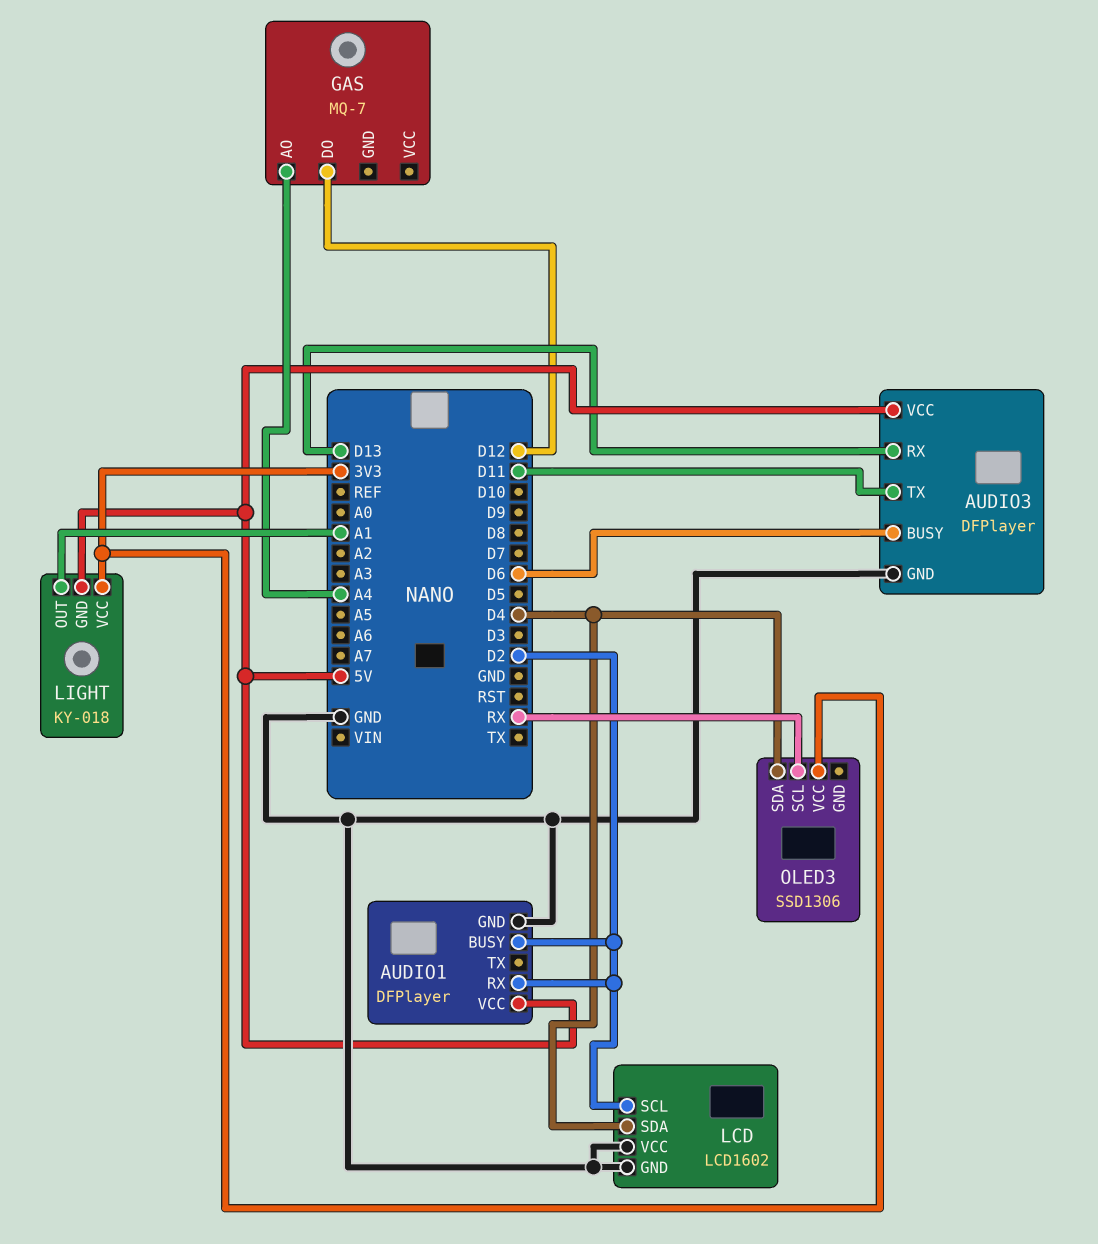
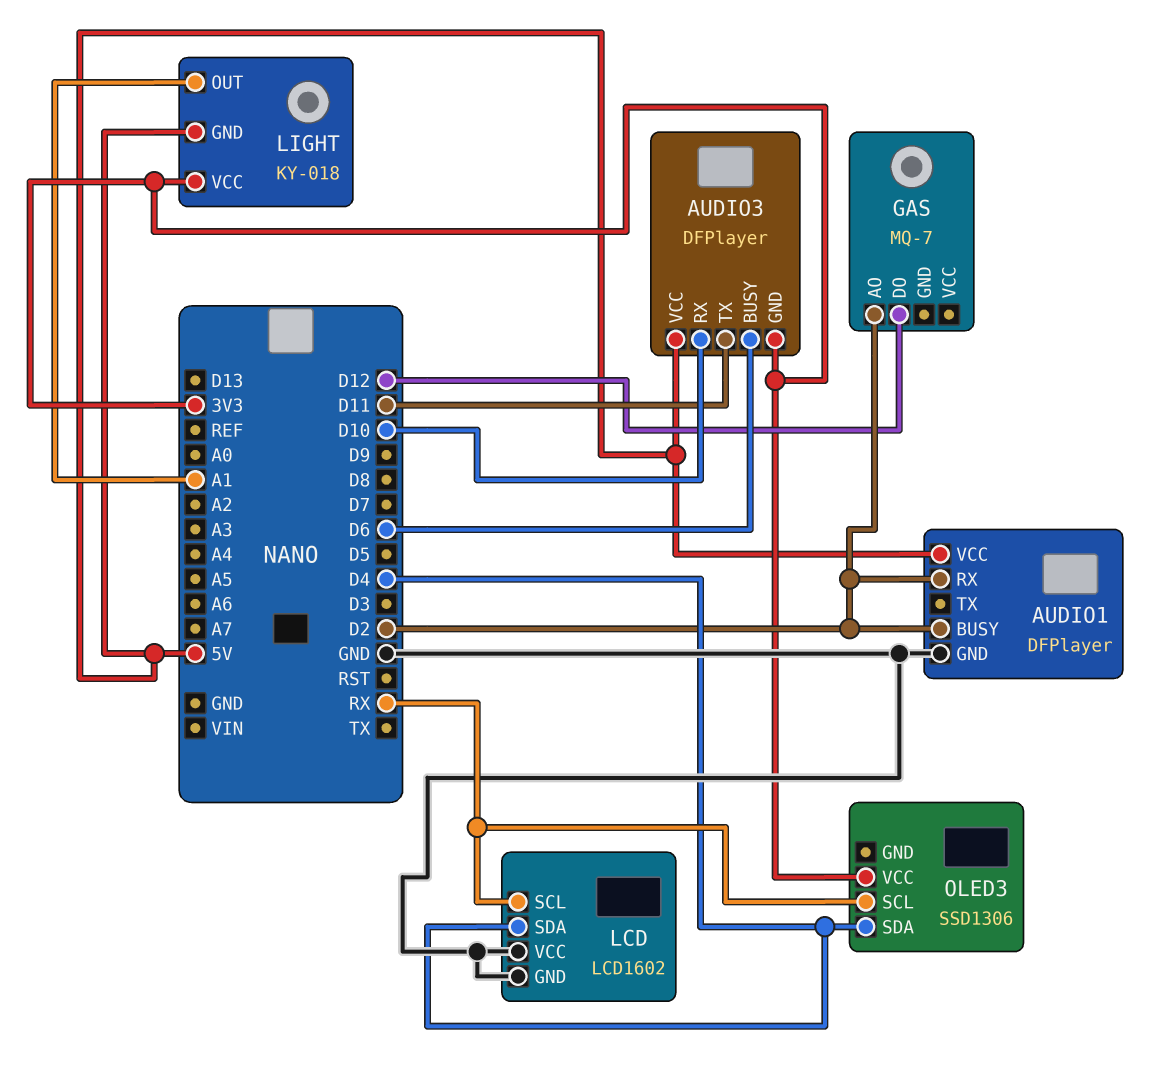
AUDIO3 pin GND: GND -> 3V3
AUDIO3 pin RX: D13 -> D10
GAS pin AO: A4 -> D2
LCD pin SCL: D2 -> RX

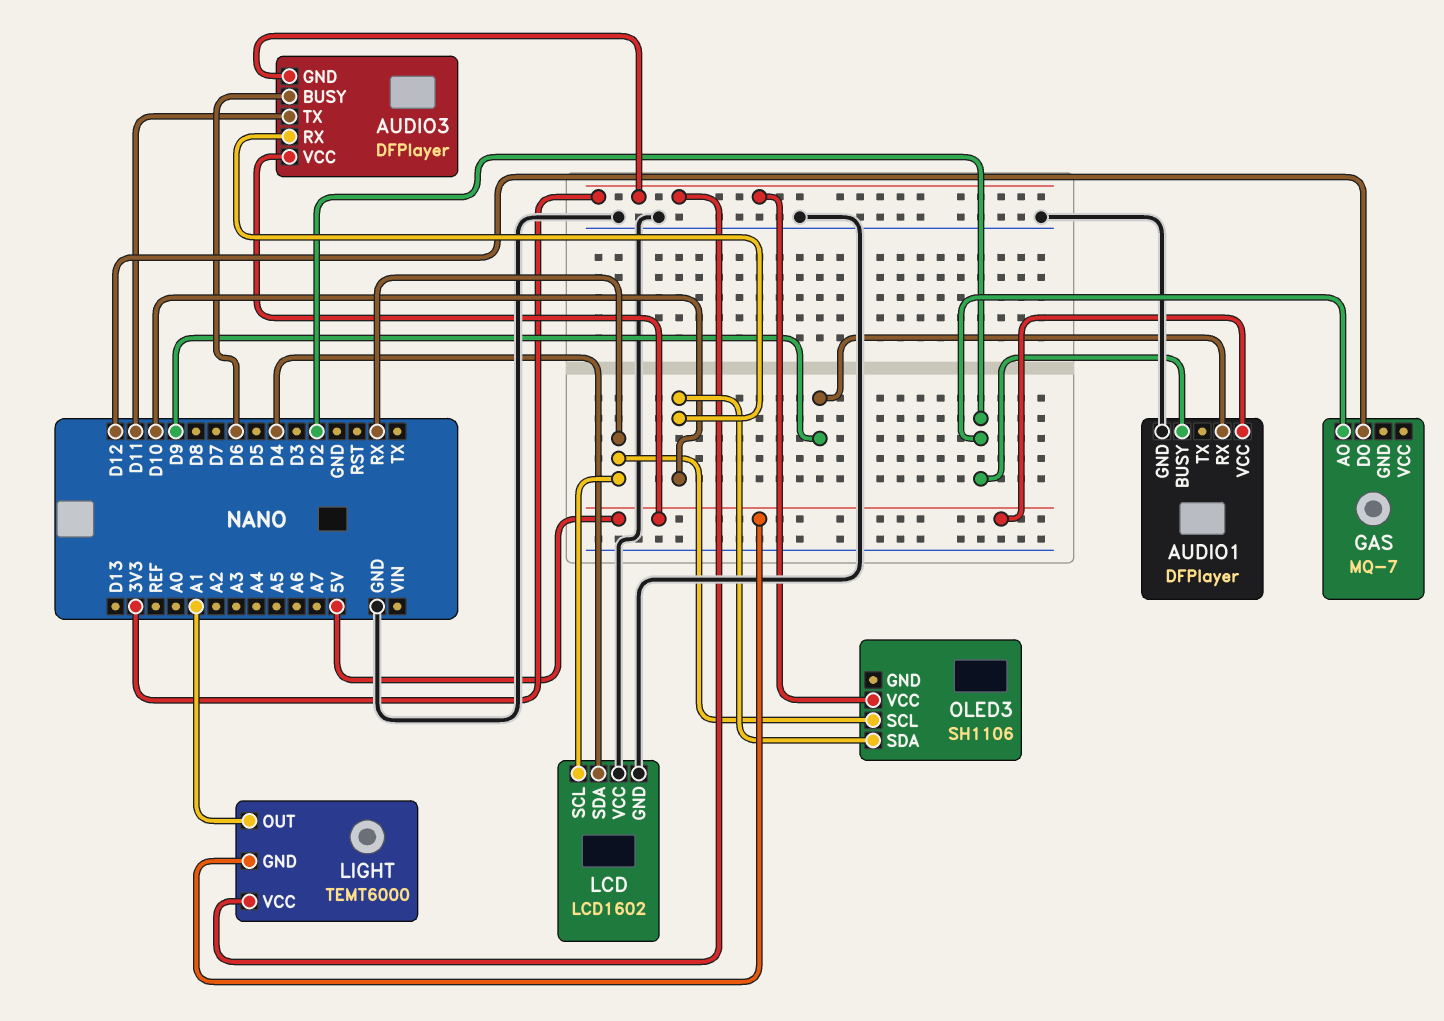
AUDIO1 pin RX: D2 -> D9
LIGHT: KY-018 -> TEMT6000
OLED3: SSD1306 -> SH1106
OLED3 pin SDA: D4 -> D10

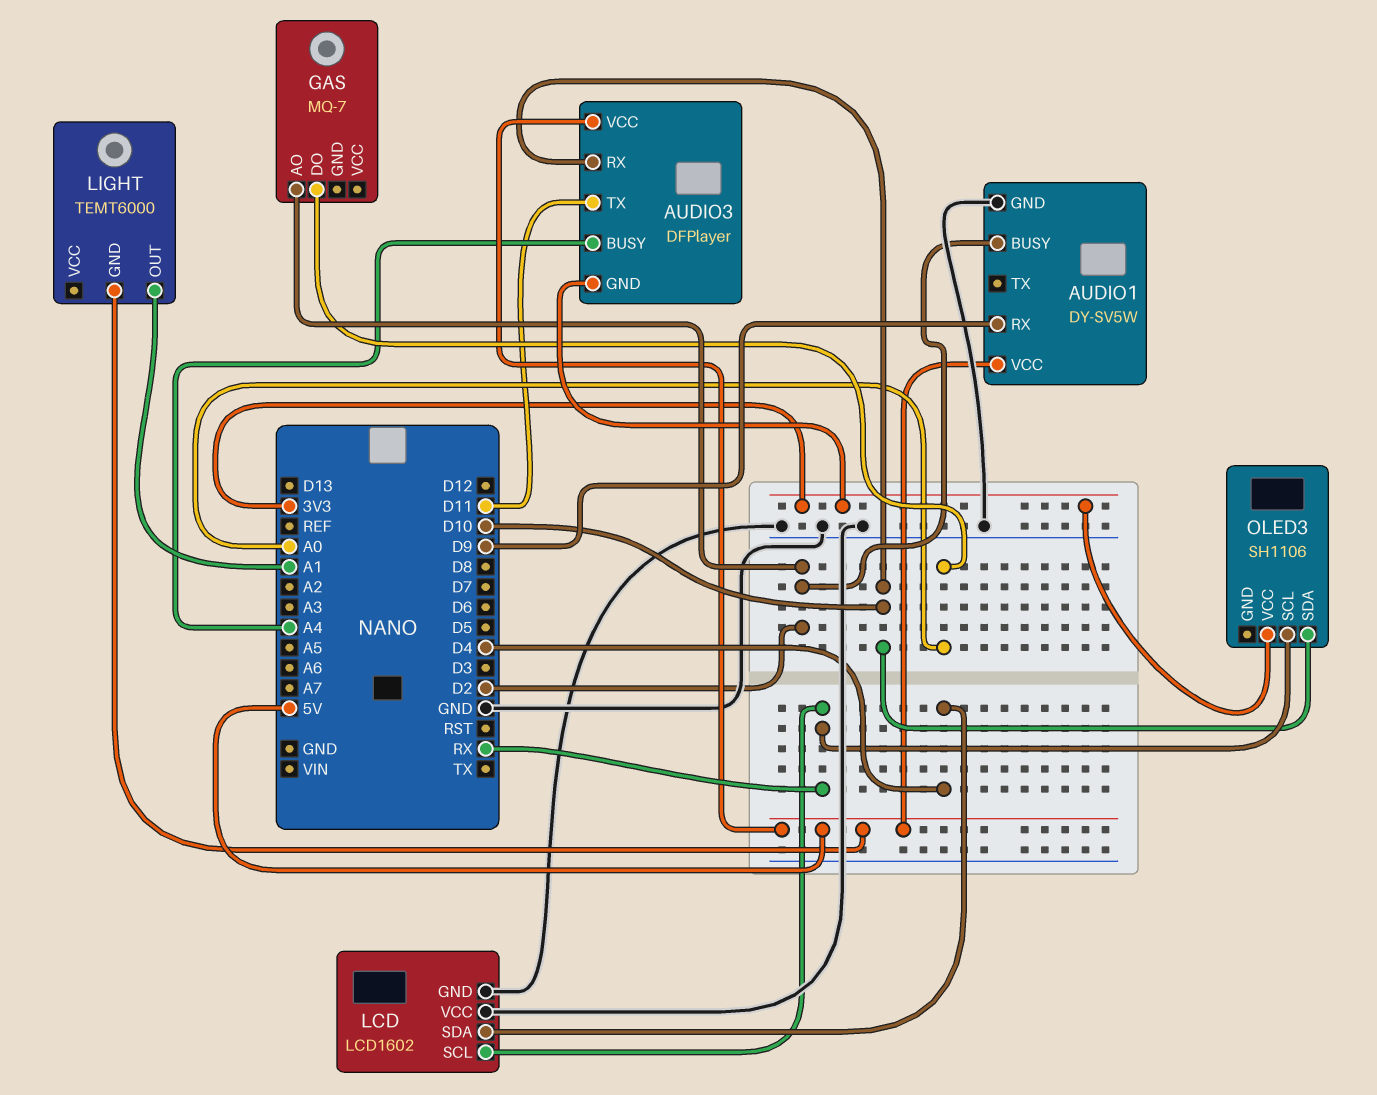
AUDIO1: DFPlayer -> DY-SV5W
AUDIO3 pin BUSY: D6 -> A4
GAS pin DO: D12 -> A0
LIGHT pin VCC: 3V3 -> none

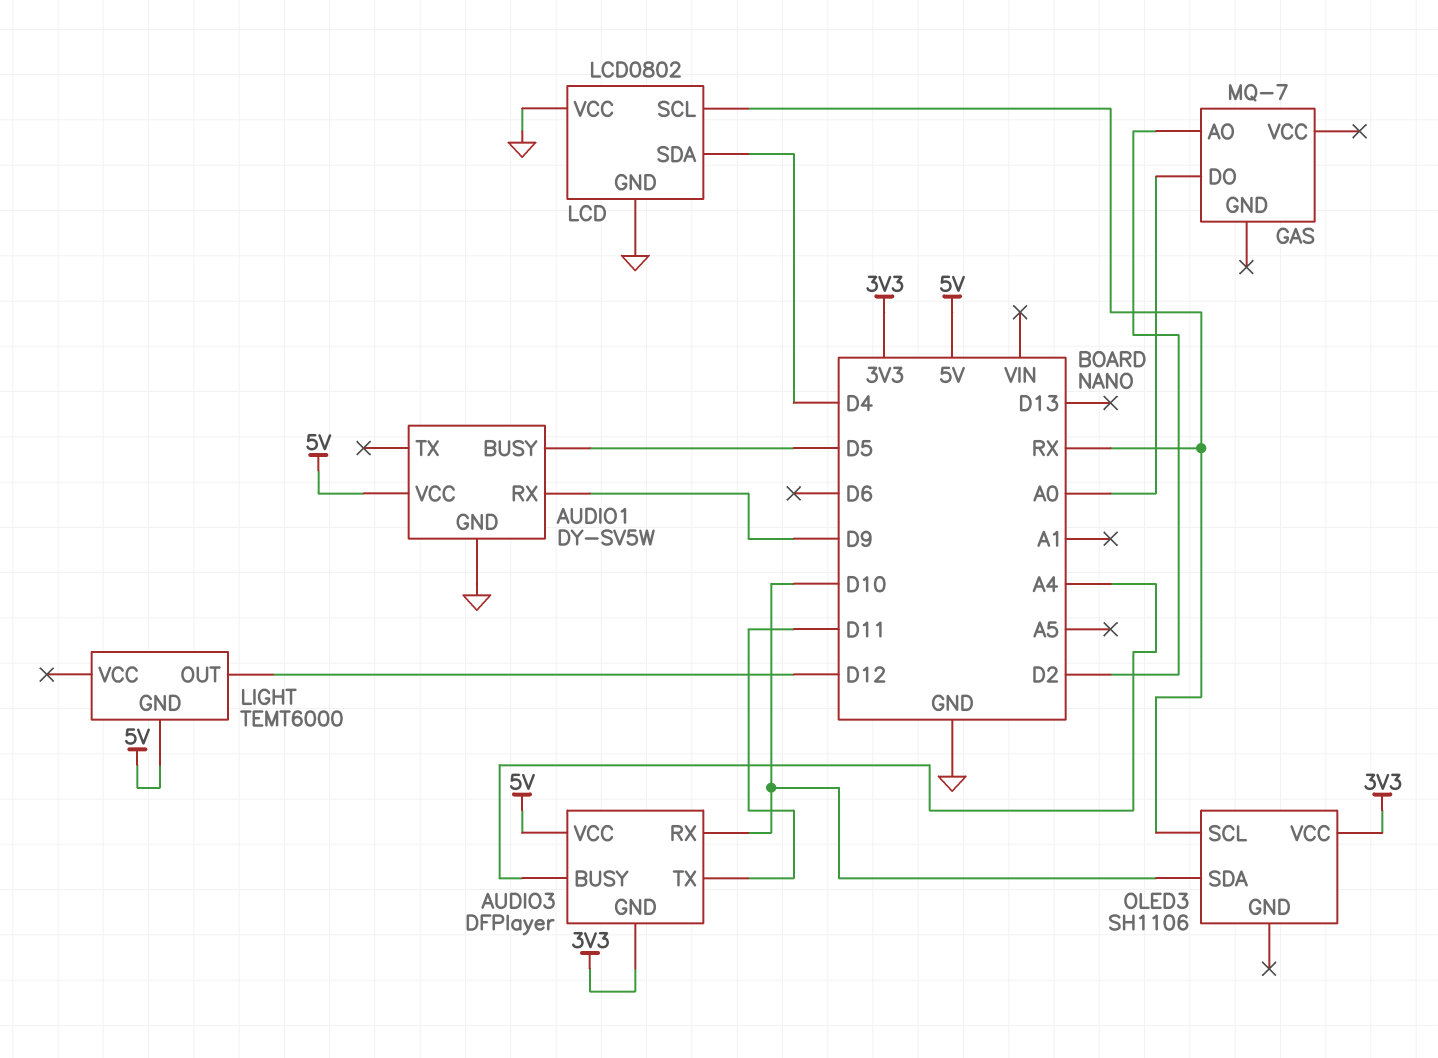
AUDIO1 pin BUSY: D2 -> D5
LCD: LCD1602 -> LCD0802
LIGHT pin OUT: A1 -> D12

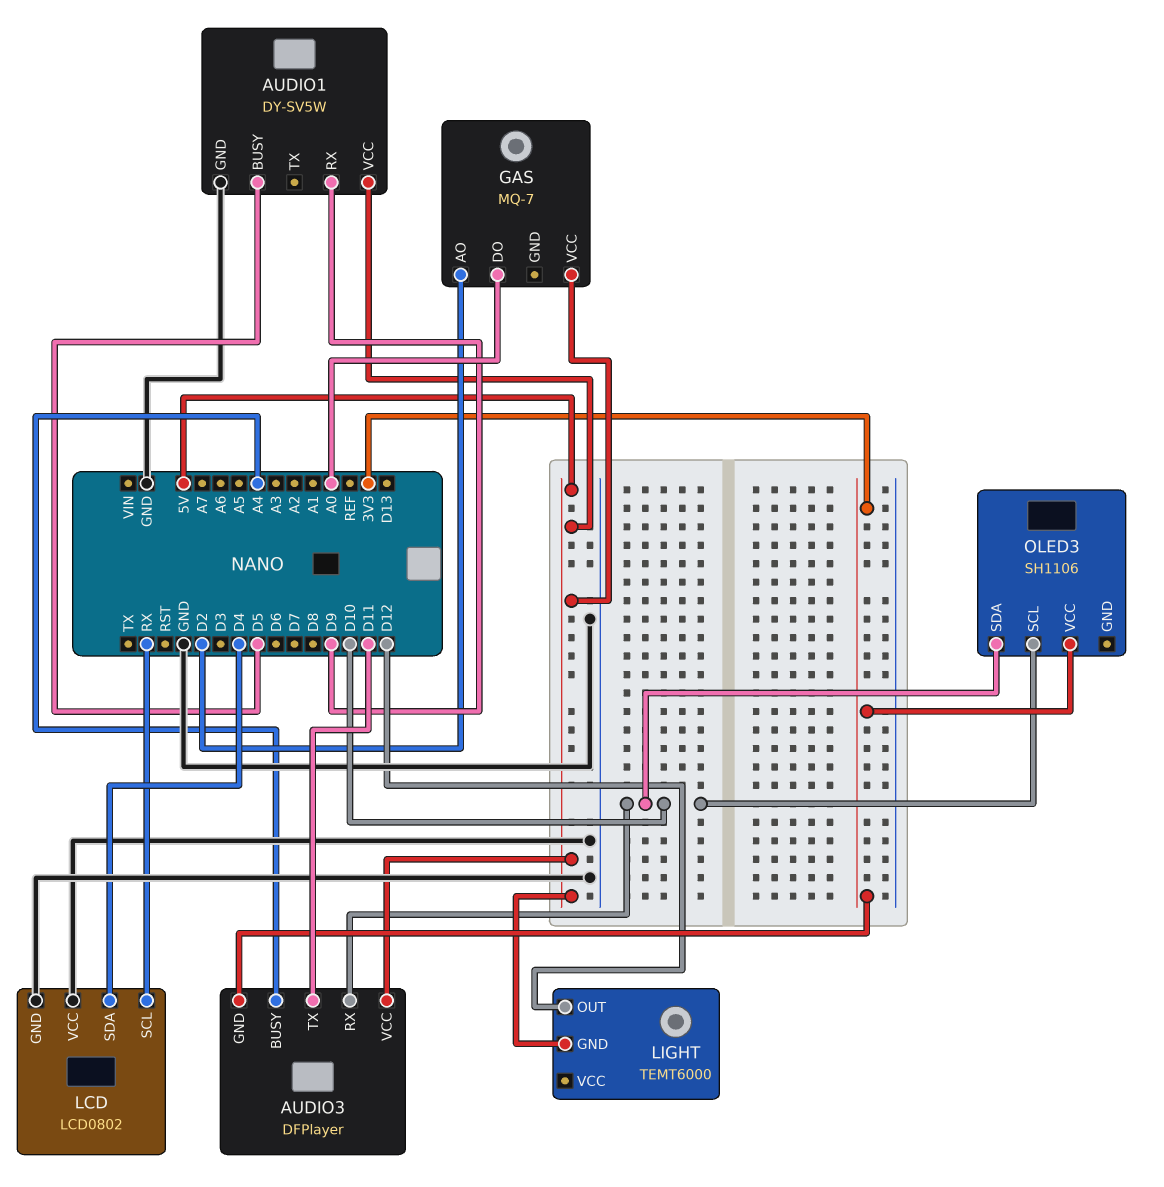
GAS pin VCC: none -> 5V
OLED3 pin SCL: RX -> D10

